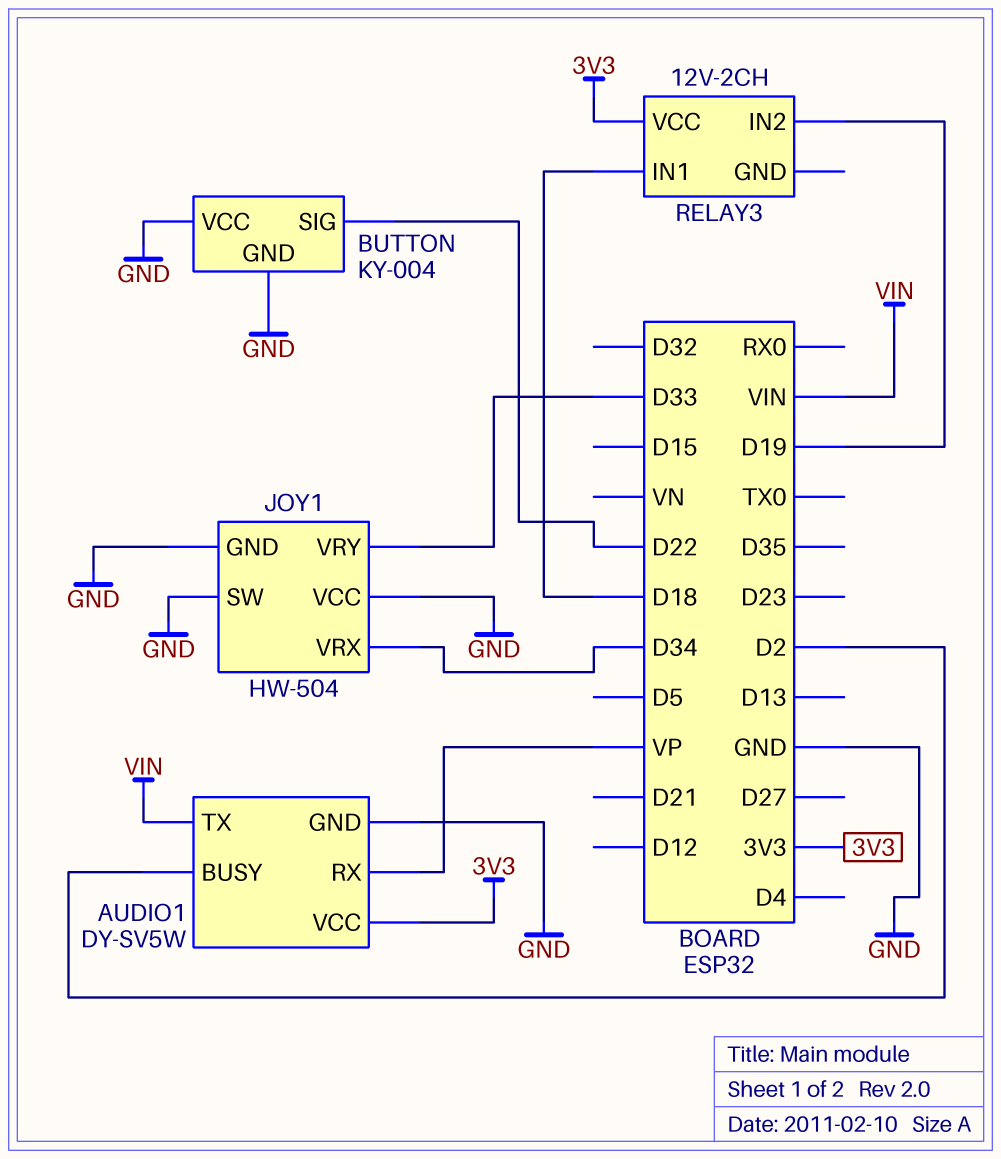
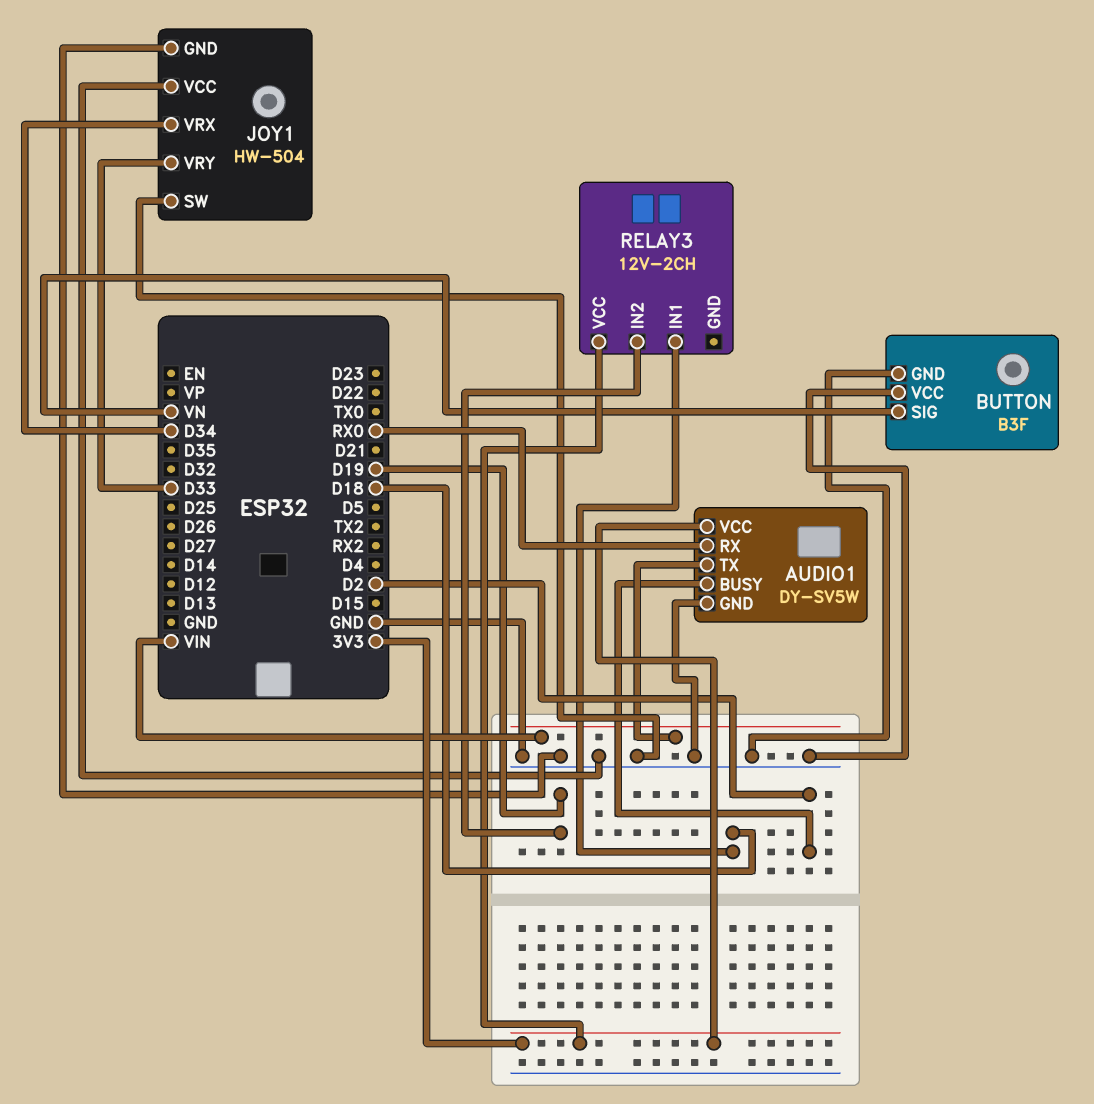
AUDIO1 pin RX: VP -> RX0
BUTTON: KY-004 -> B3F
BUTTON pin SIG: D22 -> VN

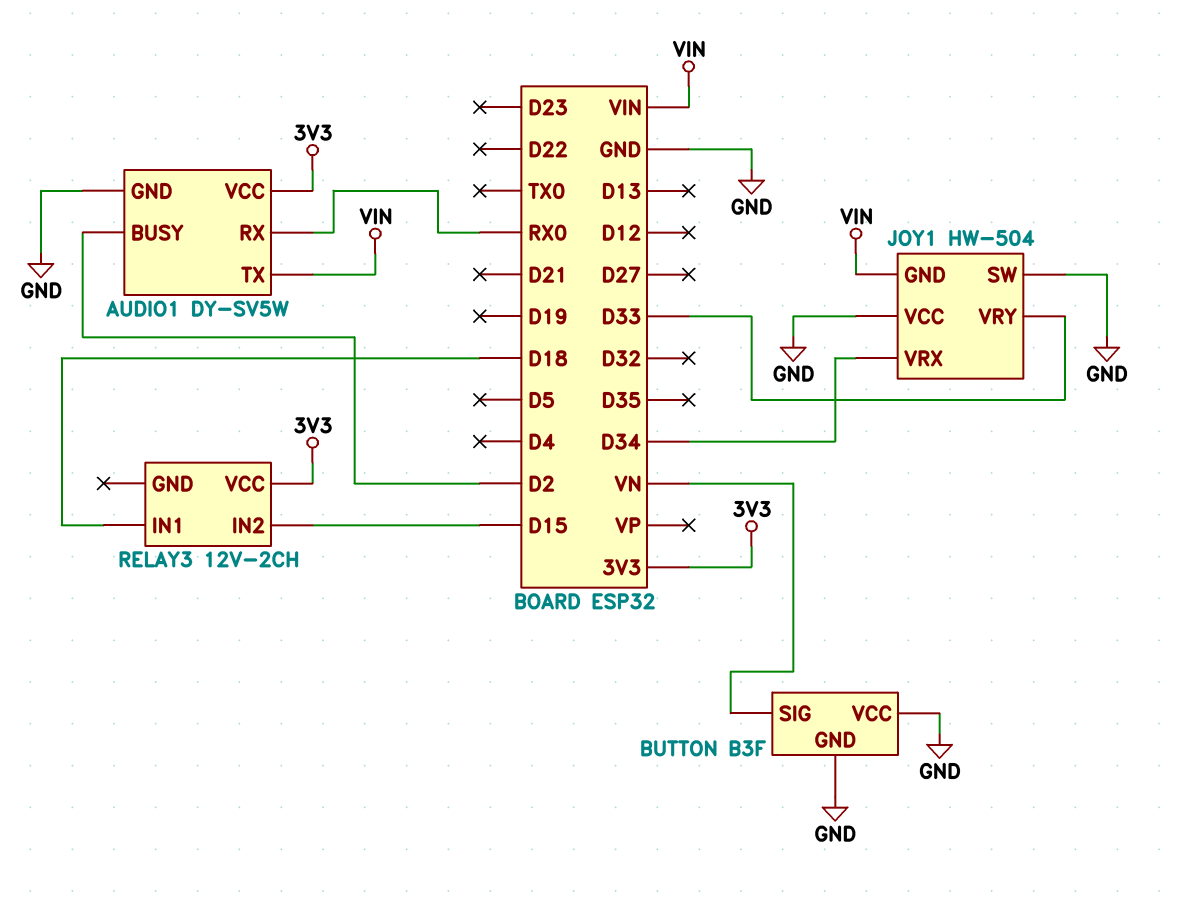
JOY1 pin GND: GND -> VIN
RELAY3 pin IN2: D19 -> D15

